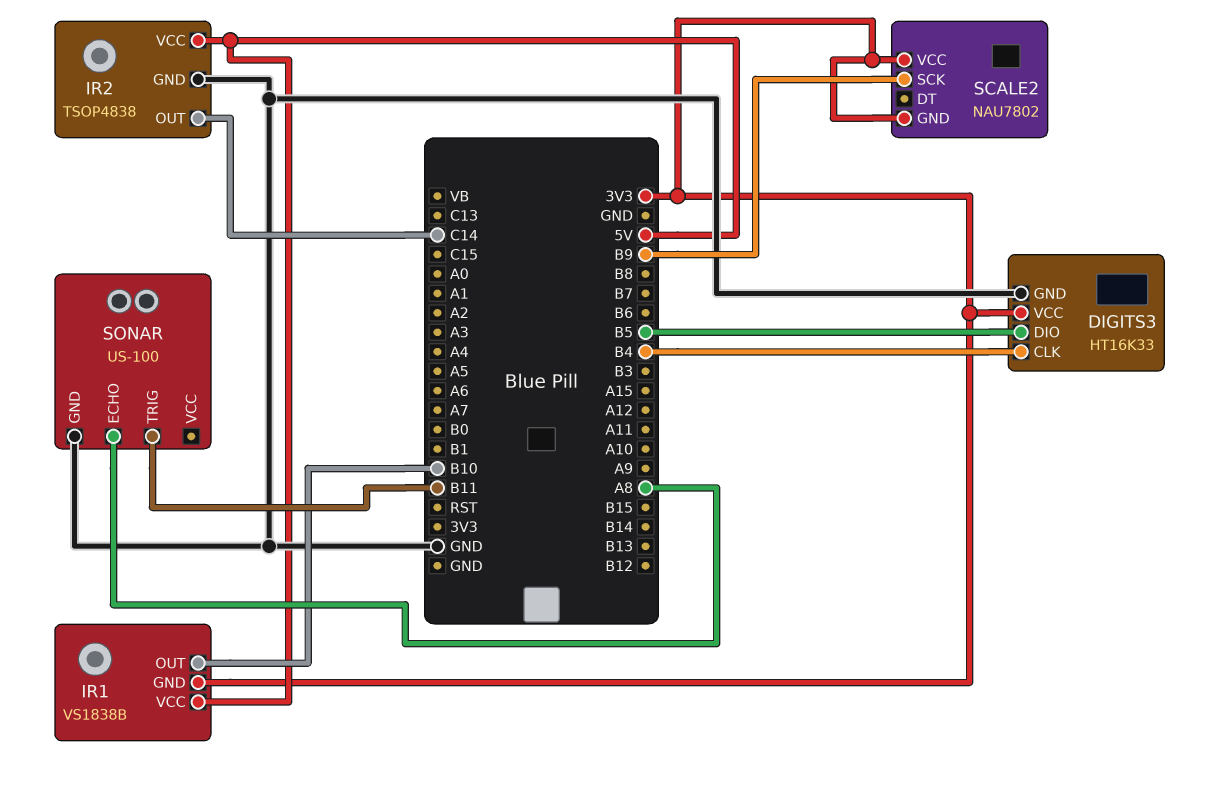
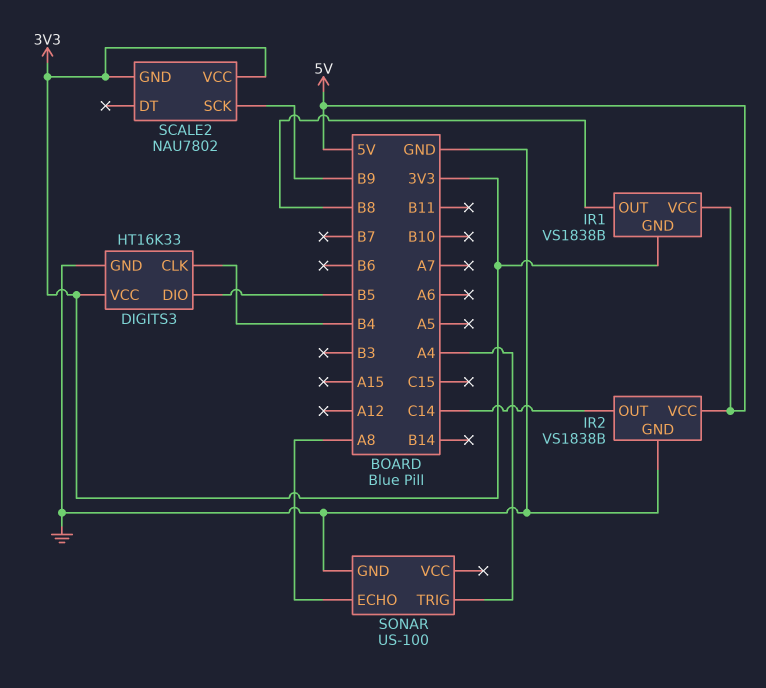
IR1 pin OUT: B10 -> B8
IR2: TSOP4838 -> VS1838B
SONAR pin TRIG: B11 -> A4

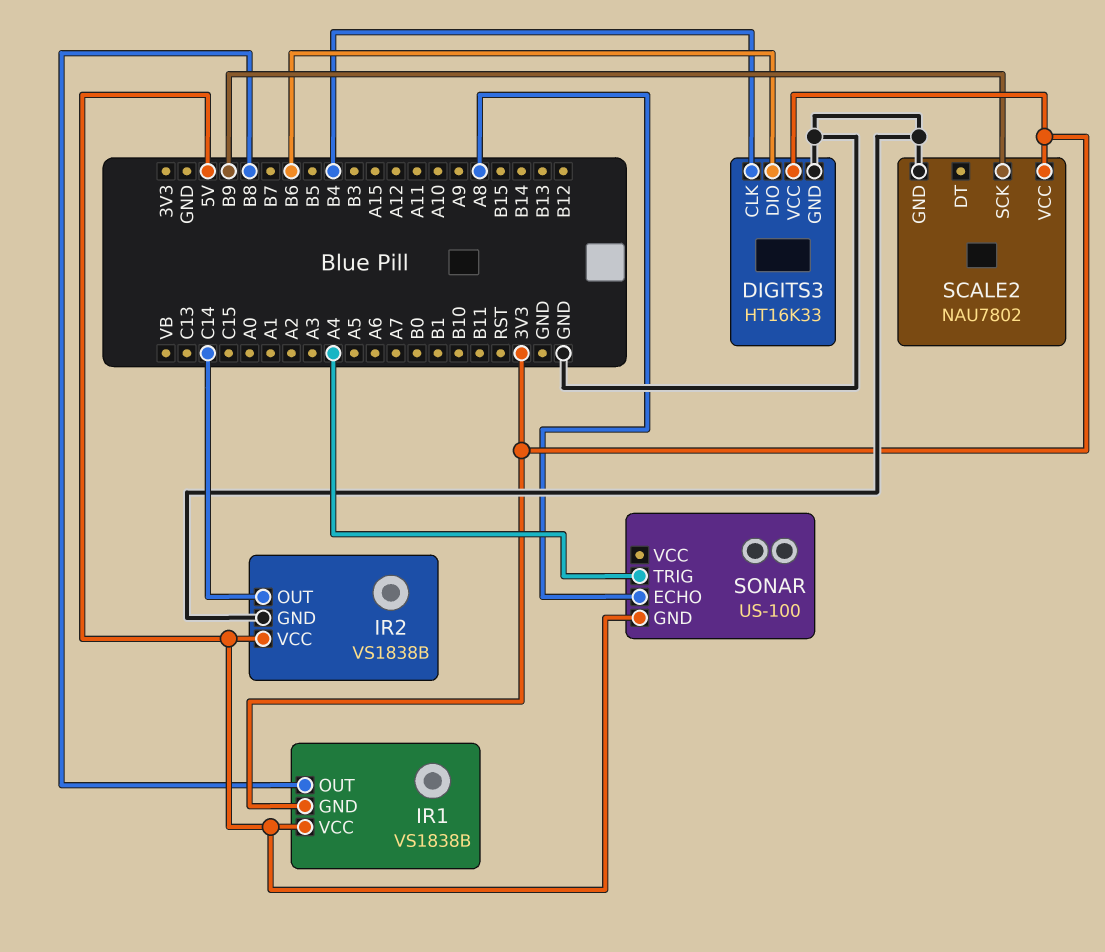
DIGITS3 pin DIO: B5 -> B6
SCALE2 pin GND: 3V3 -> GND
SONAR pin GND: GND -> 5V

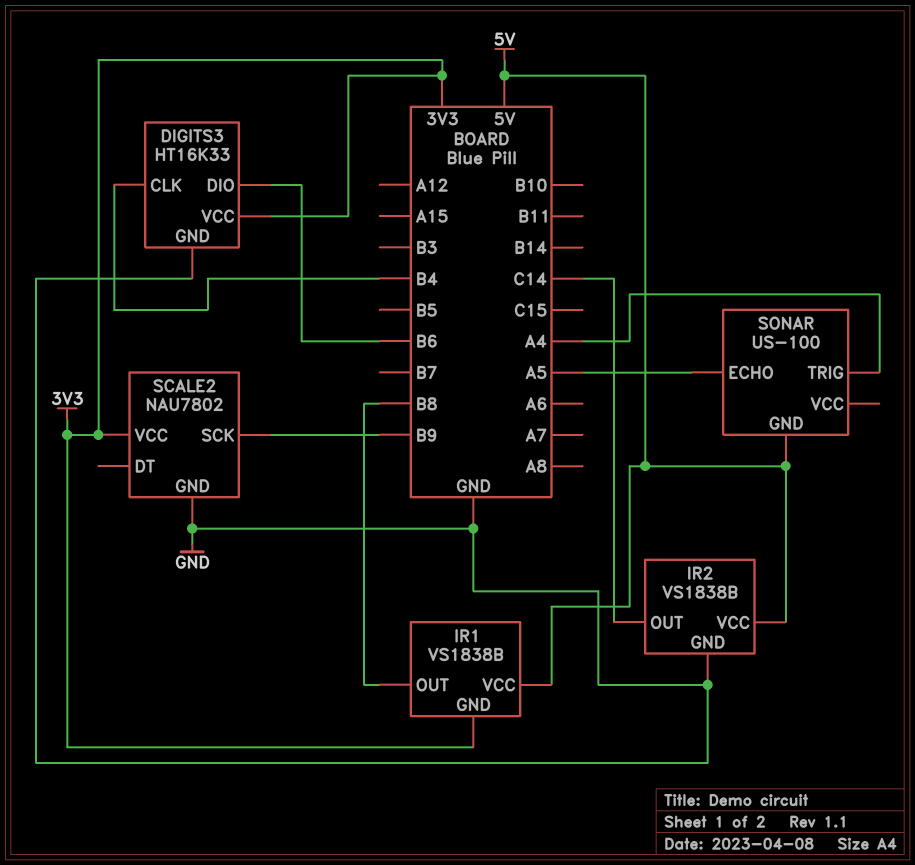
SONAR pin ECHO: A8 -> A5

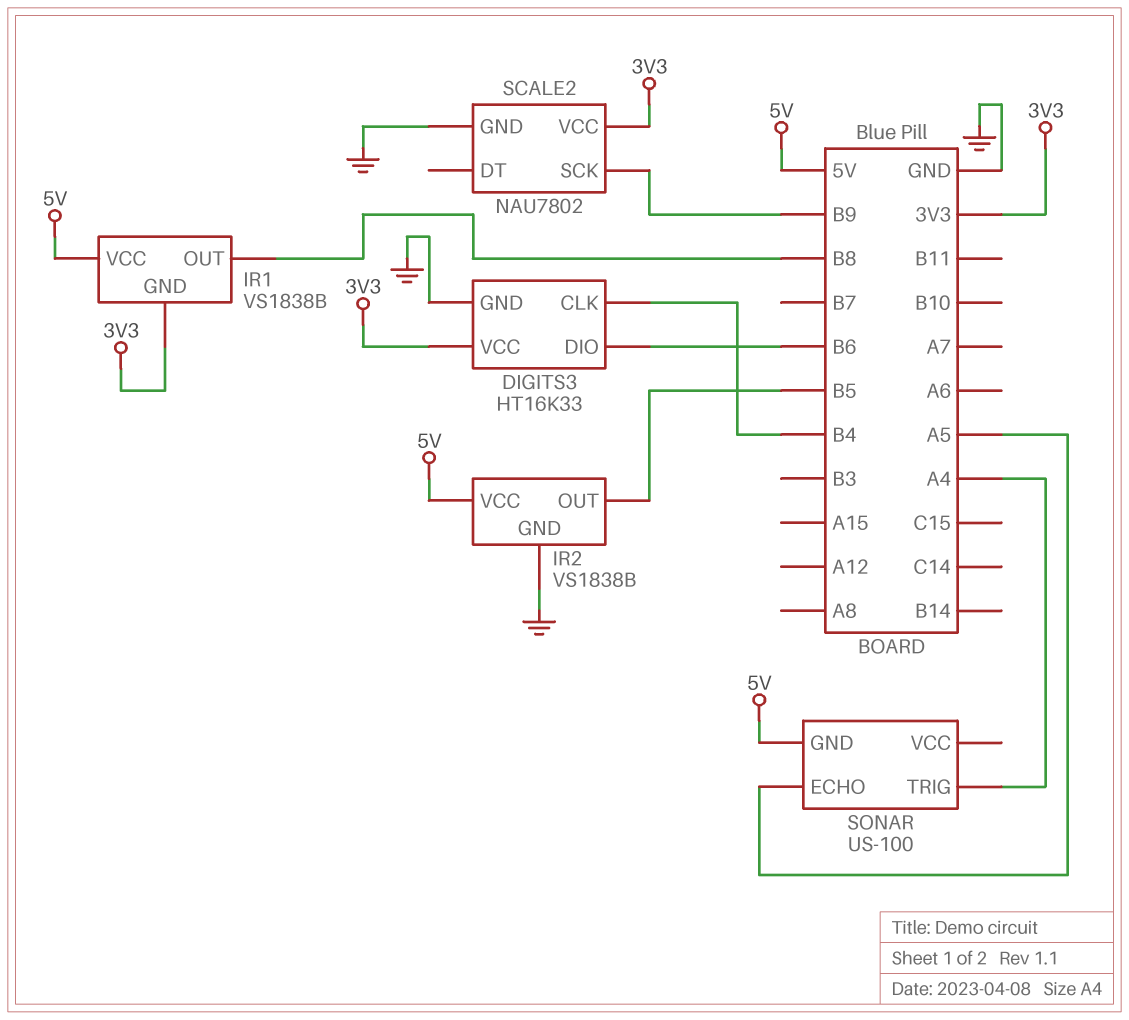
IR2 pin OUT: C14 -> B5

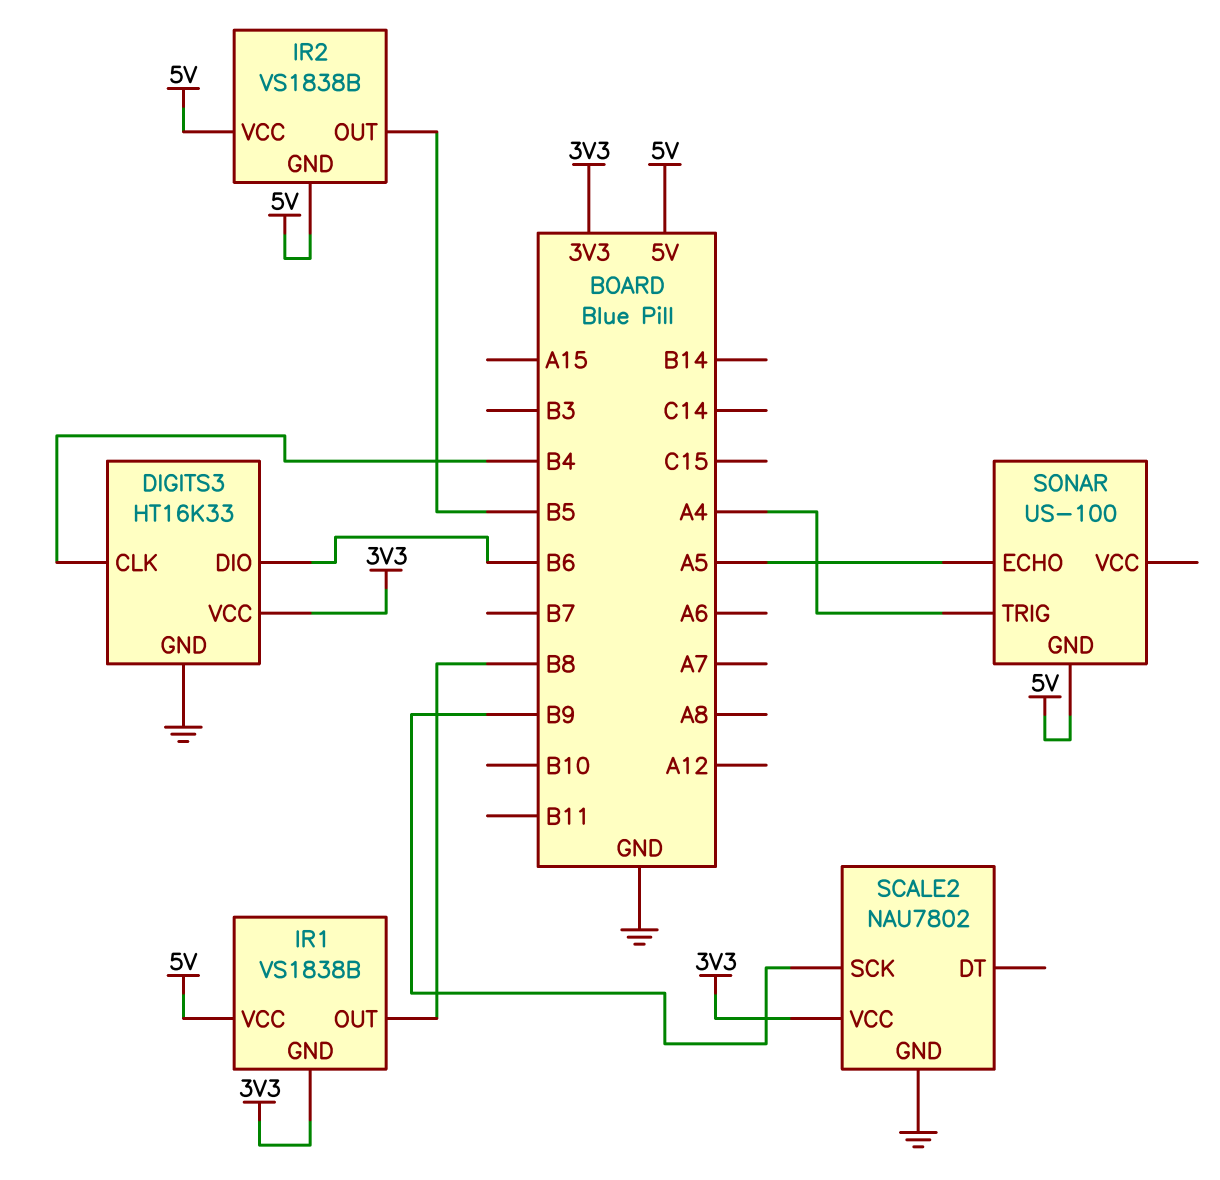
IR2 pin GND: GND -> 5V

